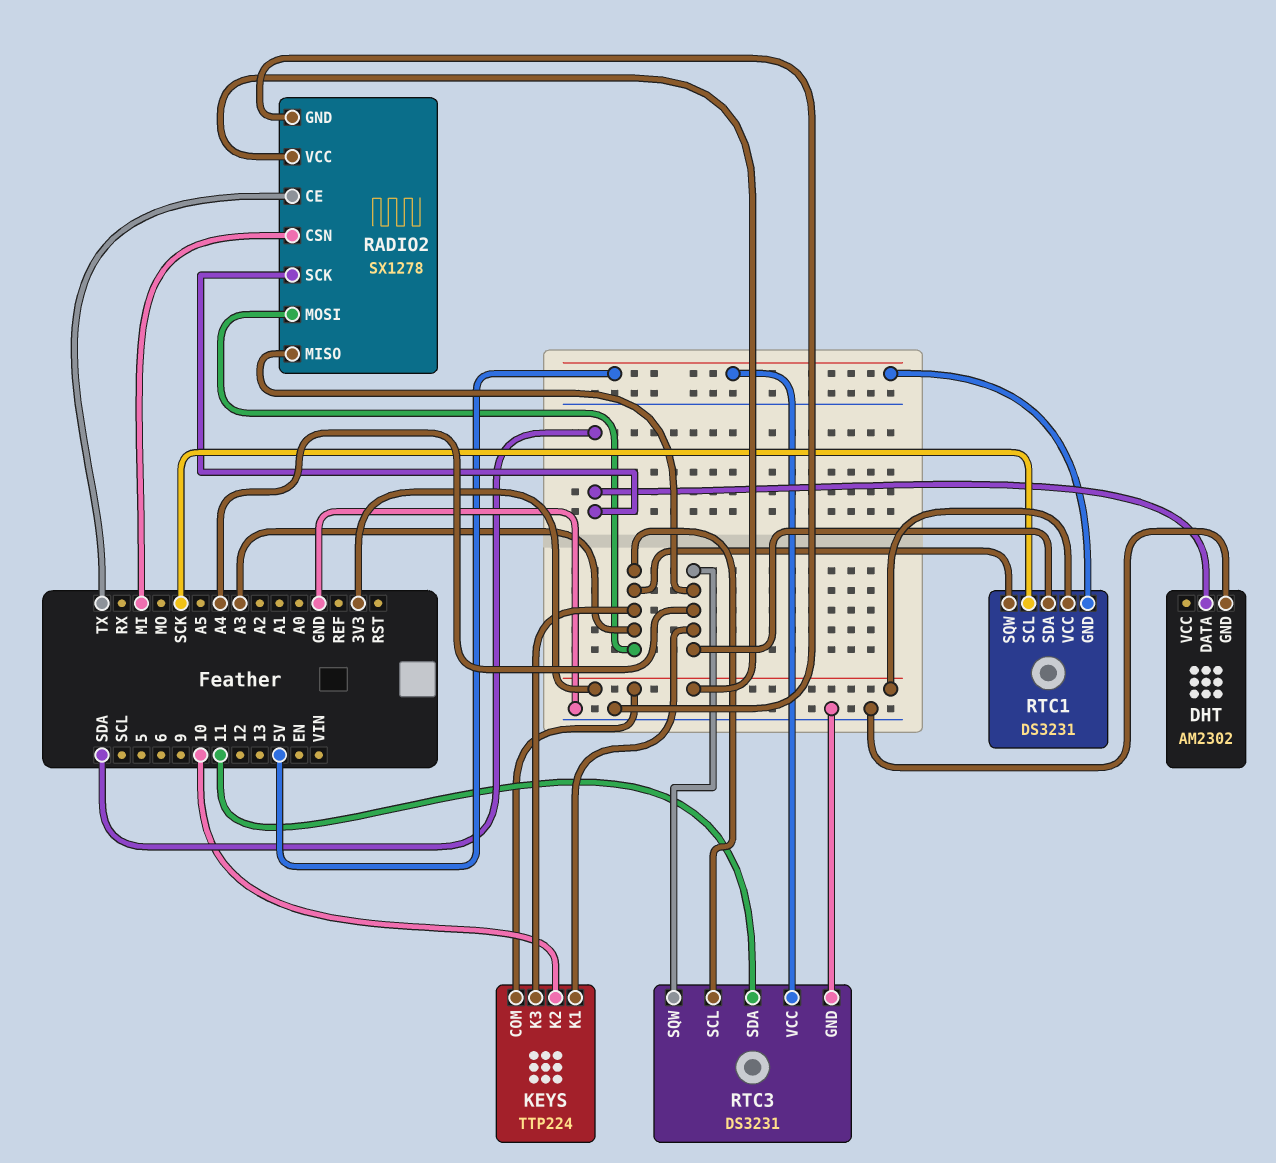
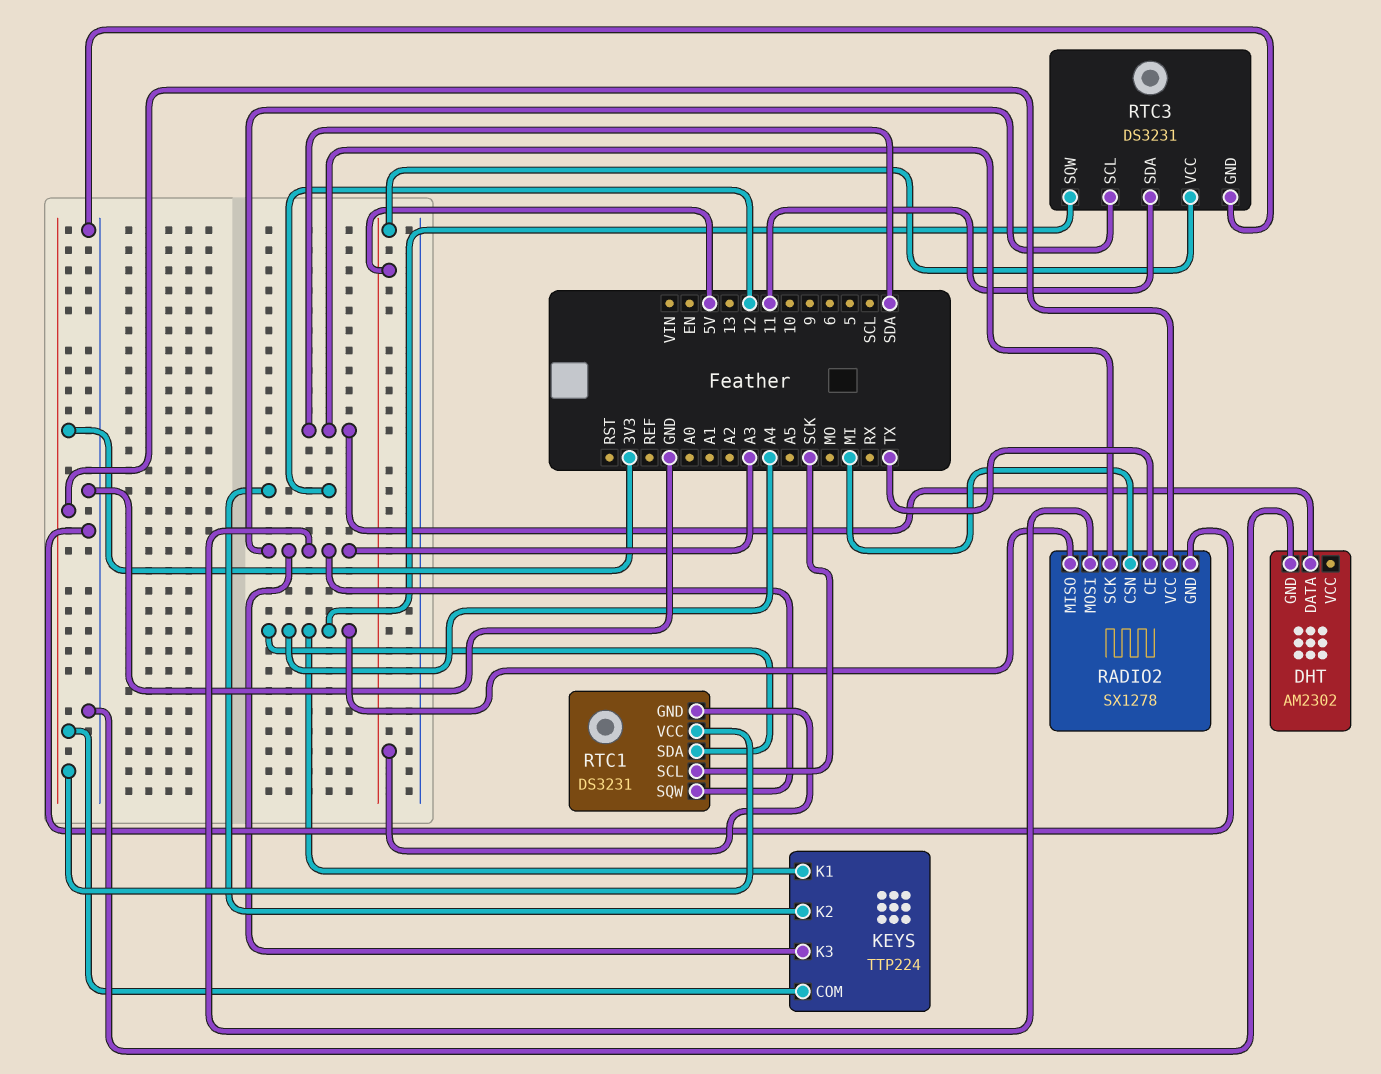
KEYS pin K2: 10 -> 12

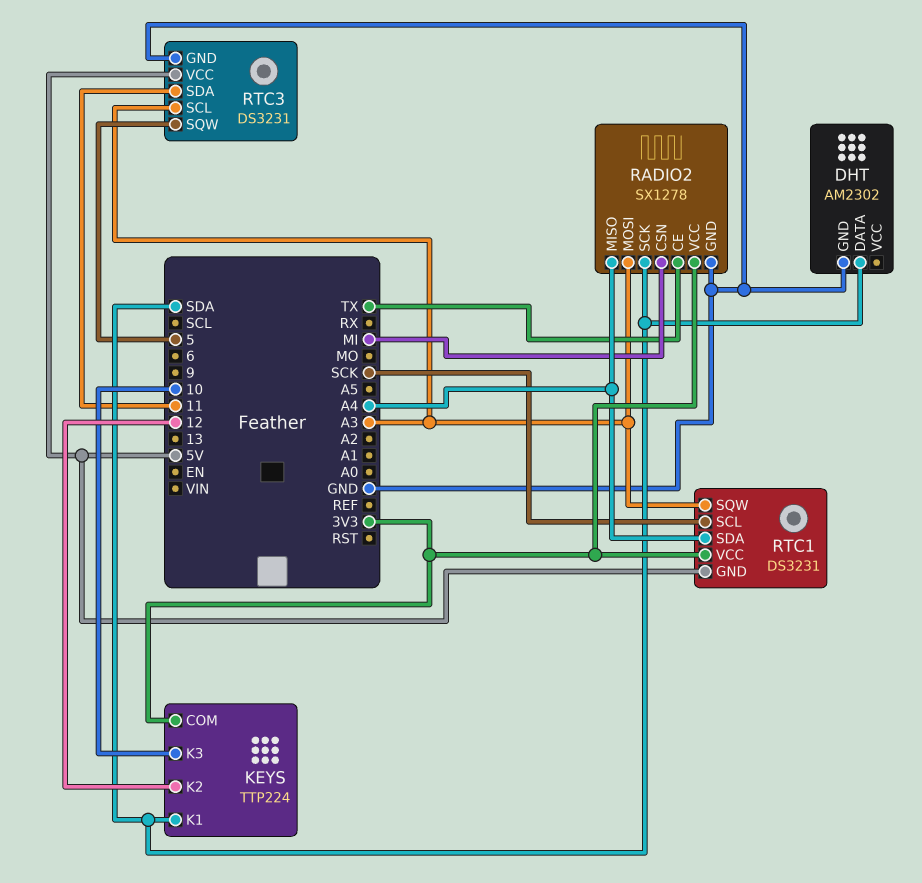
KEYS pin K1: A4 -> SDA
KEYS pin K3: A3 -> 10
RTC3 pin SQW: A4 -> 5

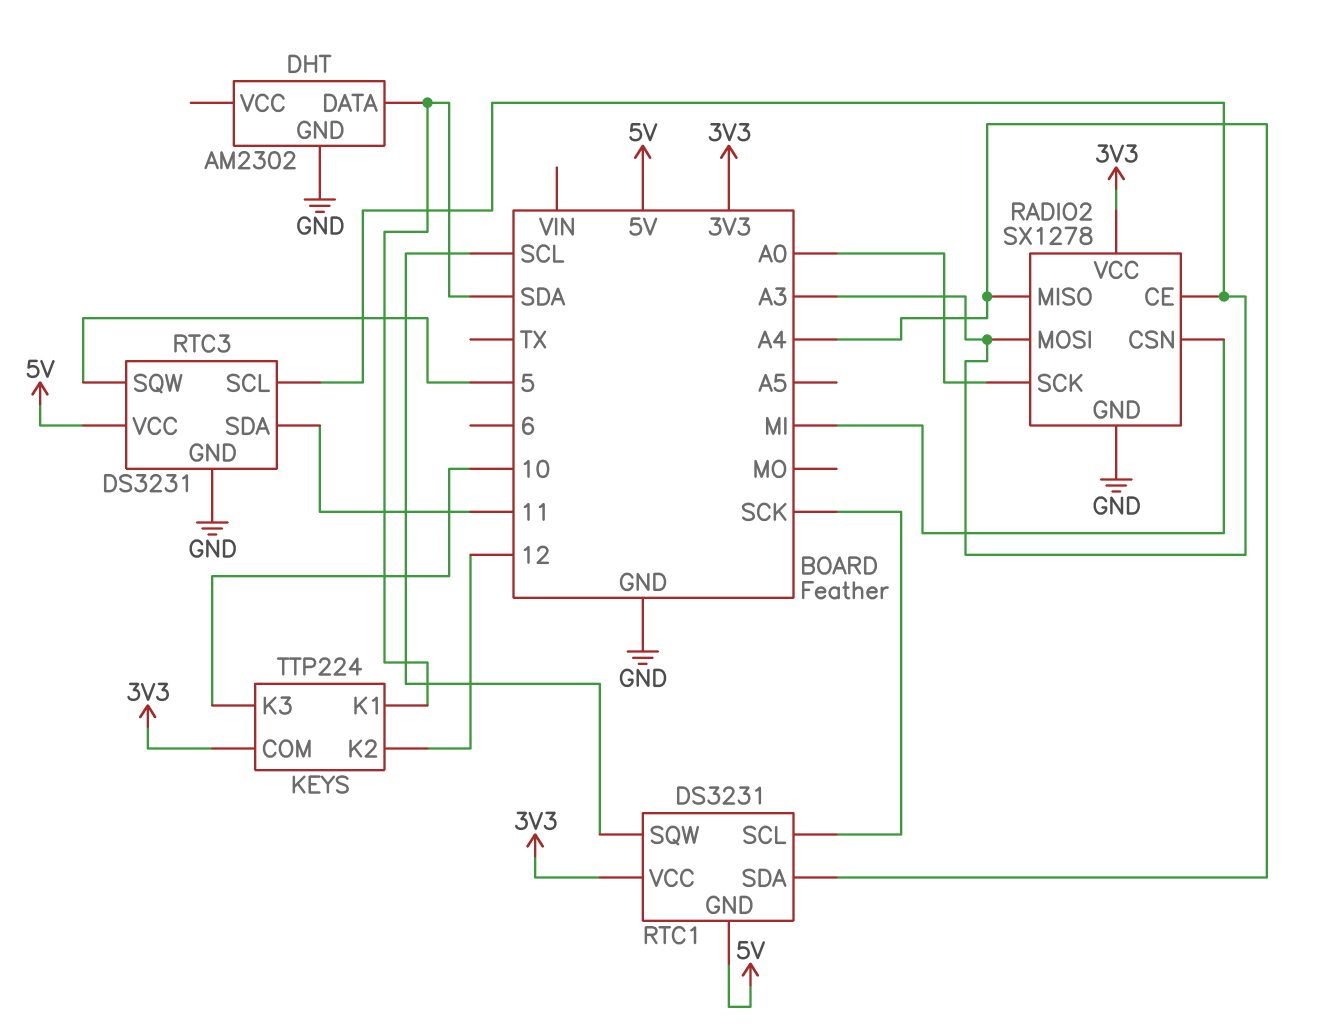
RADIO2 pin CE: TX -> A3
RADIO2 pin SCK: SDA -> A0
RTC1 pin SQW: A3 -> SCL

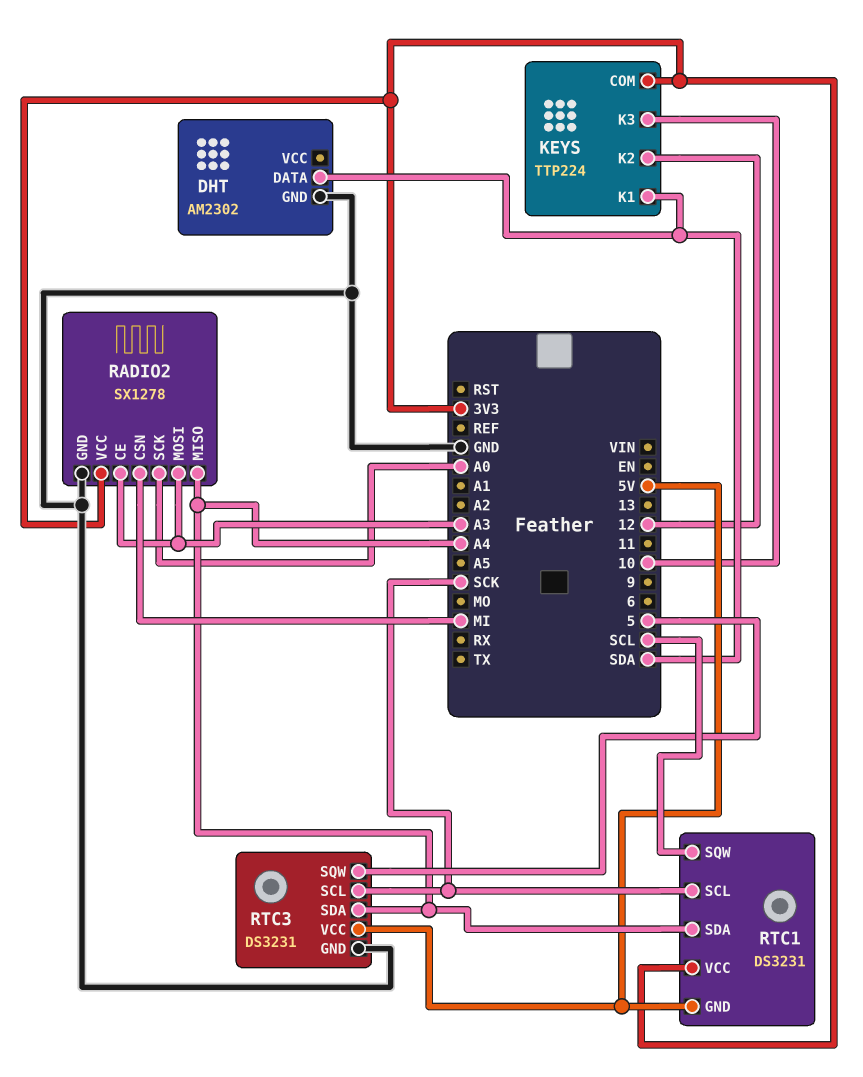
RTC3 pin SCL: A3 -> SCK
RTC3 pin SDA: 11 -> A4

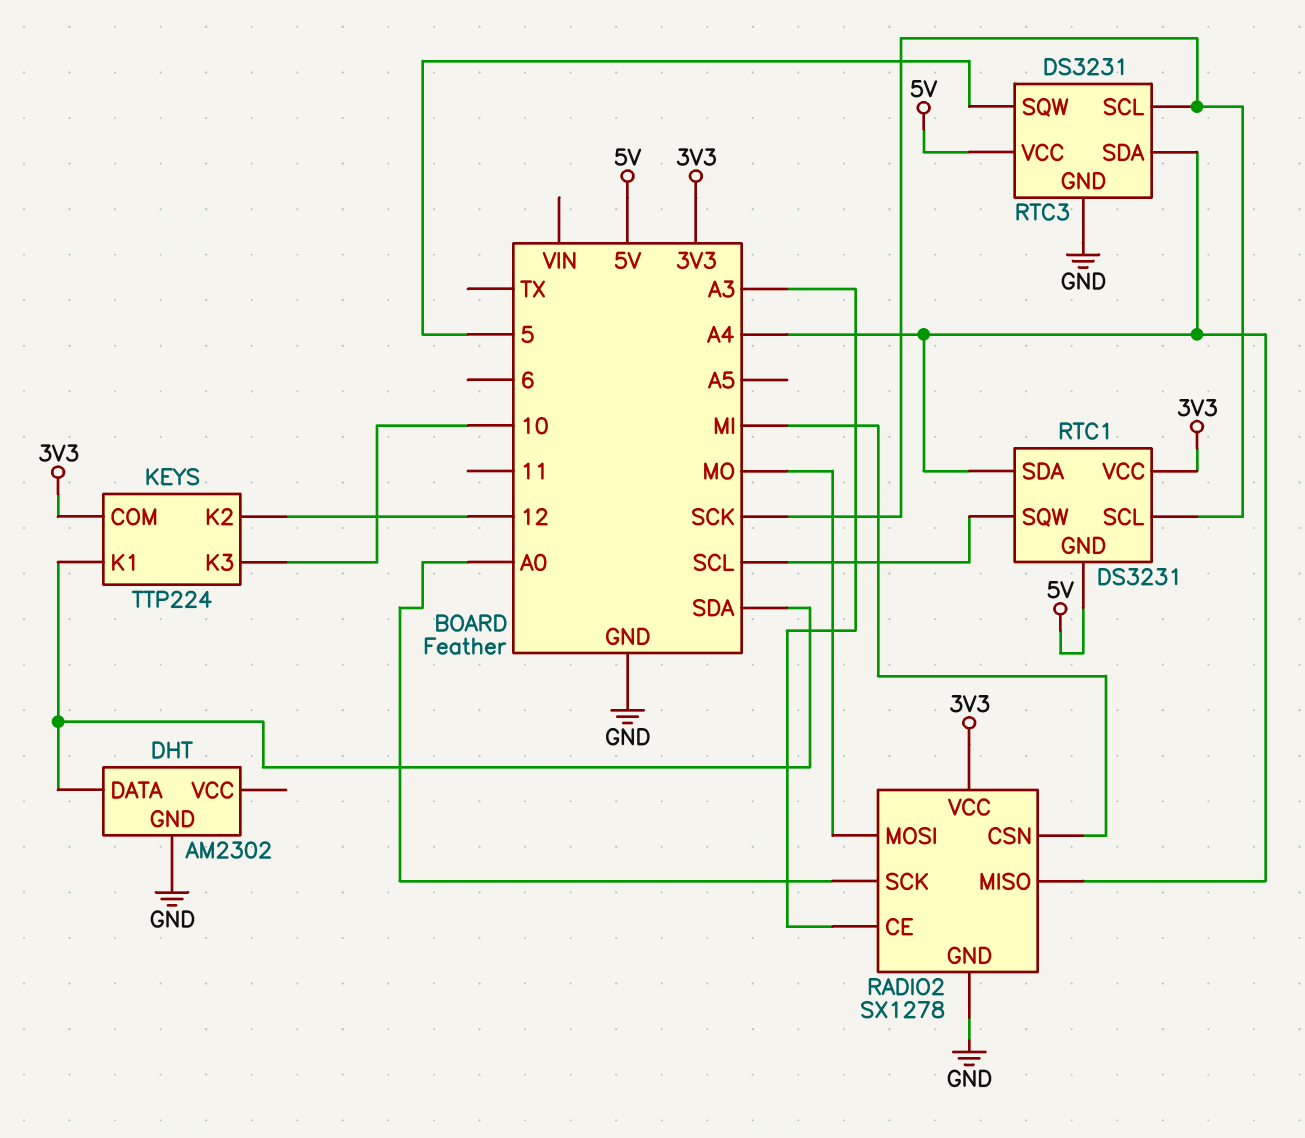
RADIO2 pin MOSI: A3 -> MO

